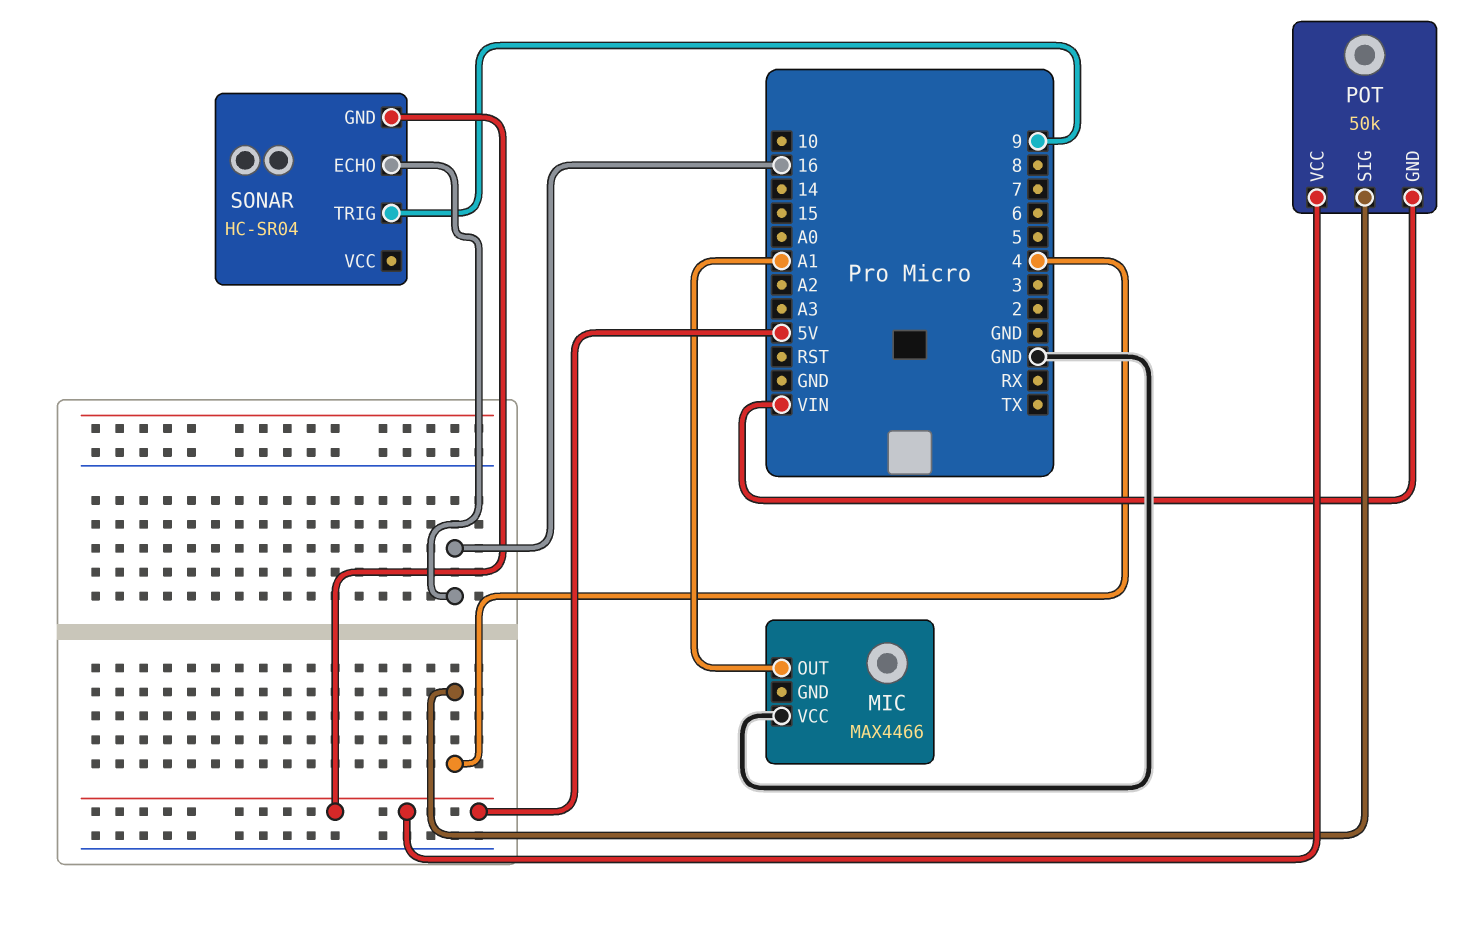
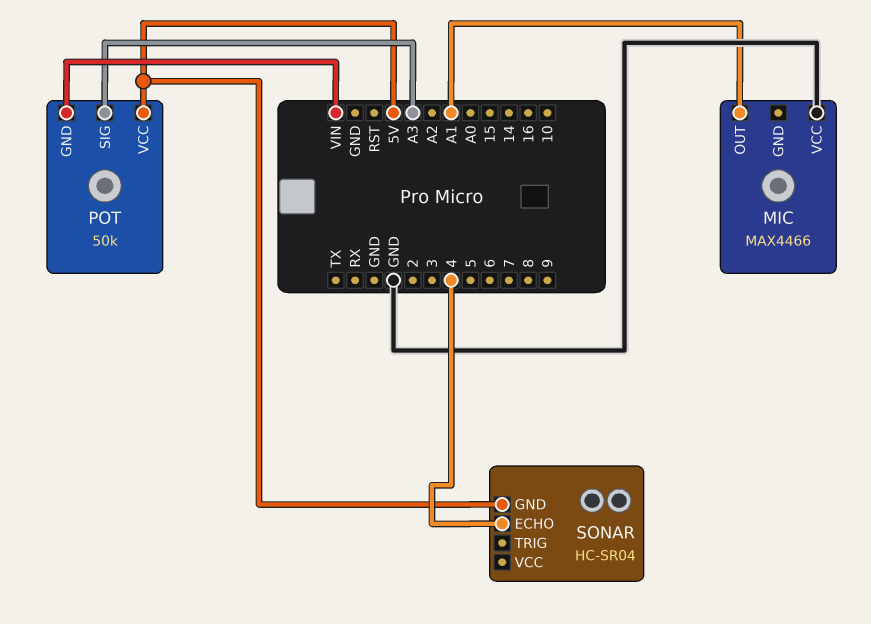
POT pin SIG: 4 -> A3
SONAR pin ECHO: 16 -> 4
SONAR pin TRIG: 9 -> none

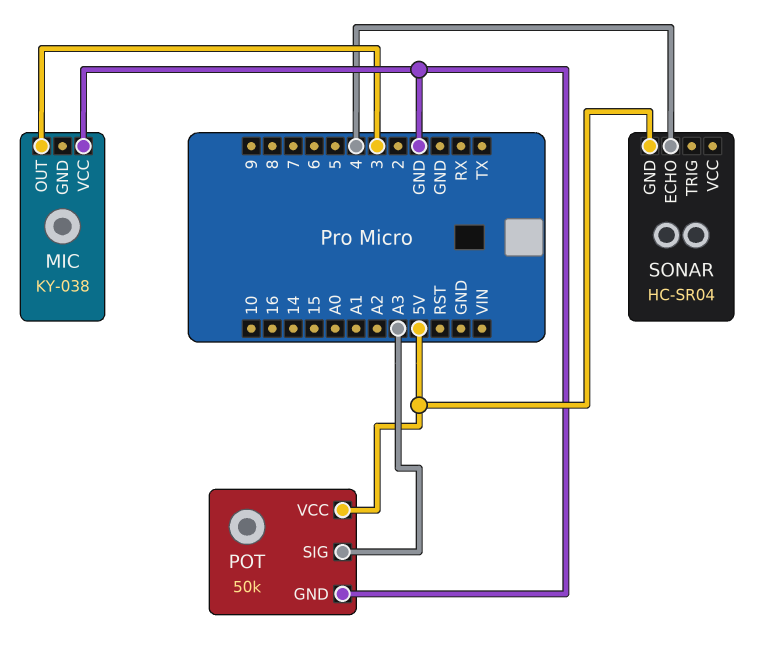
MIC: MAX4466 -> KY-038
MIC pin OUT: A1 -> 3
POT pin GND: VIN -> GND

